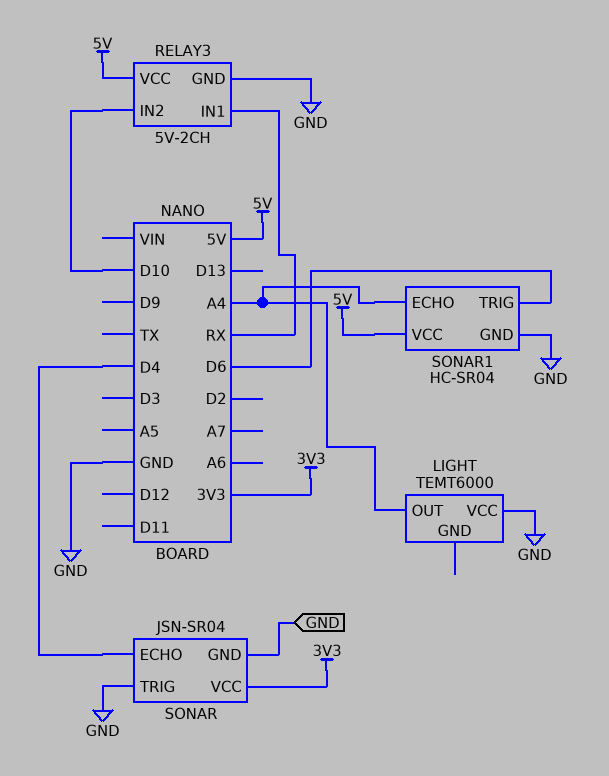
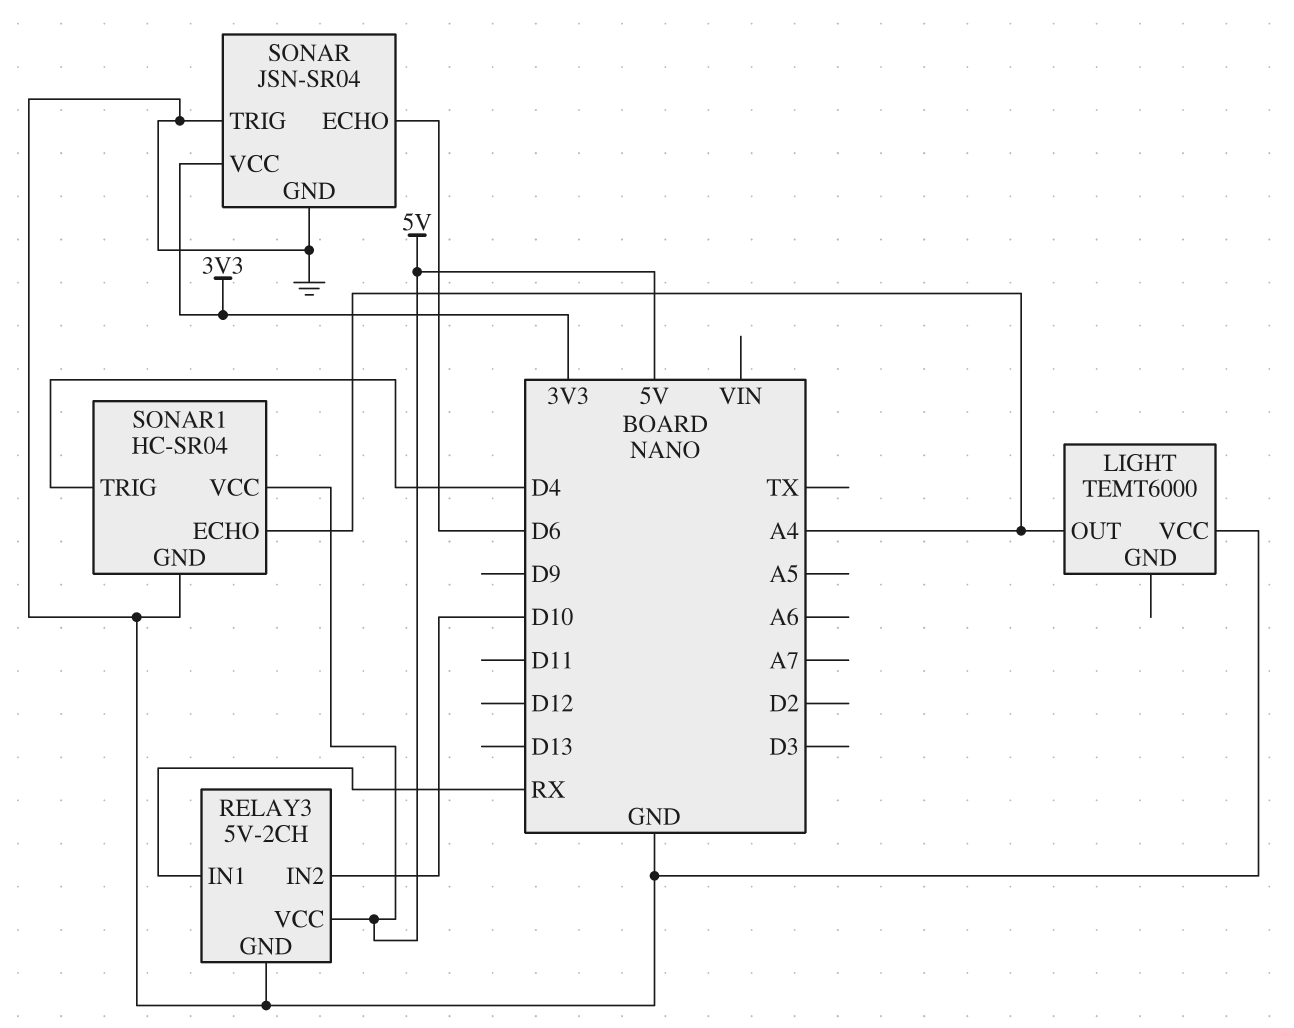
SONAR pin ECHO: D4 -> D6
SONAR1 pin TRIG: D6 -> D4

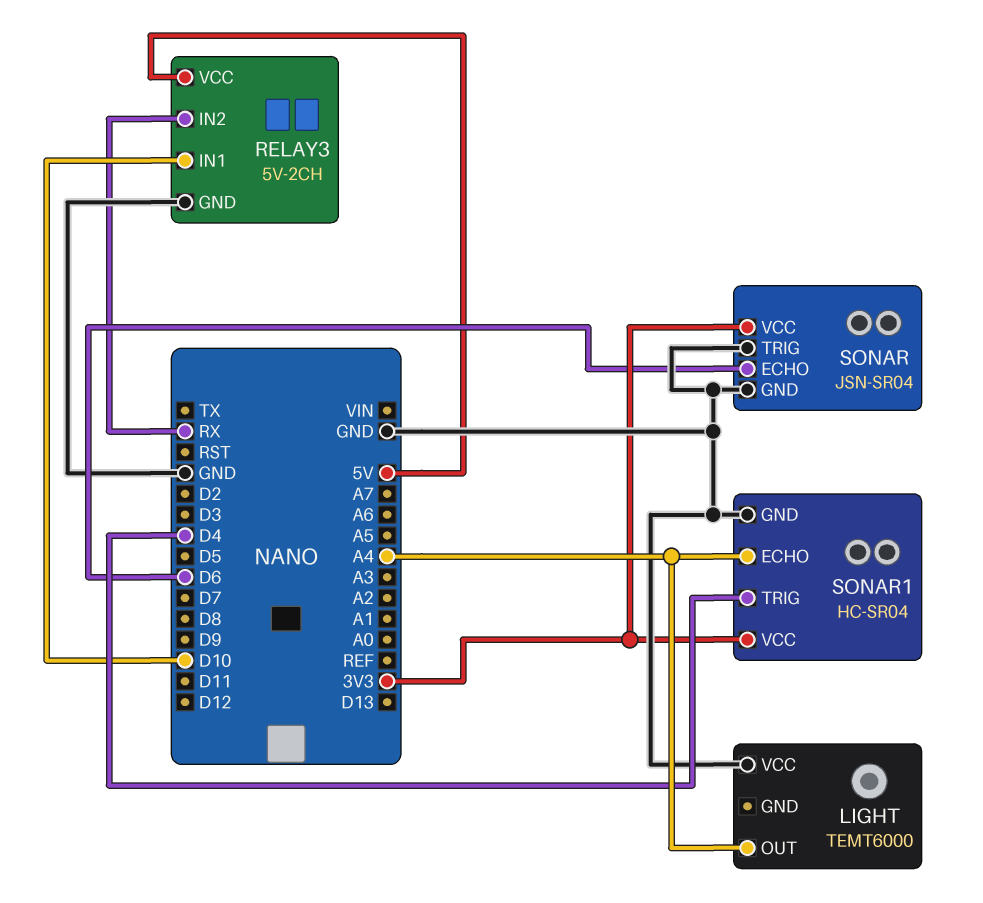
RELAY3 pin IN1: RX -> D10
RELAY3 pin IN2: D10 -> RX
SONAR1 pin VCC: 5V -> 3V3

